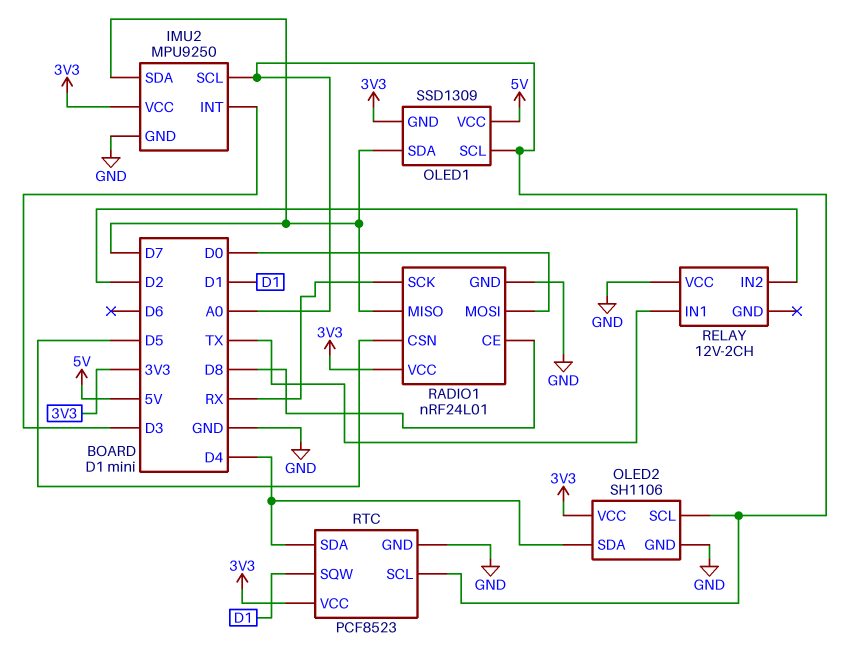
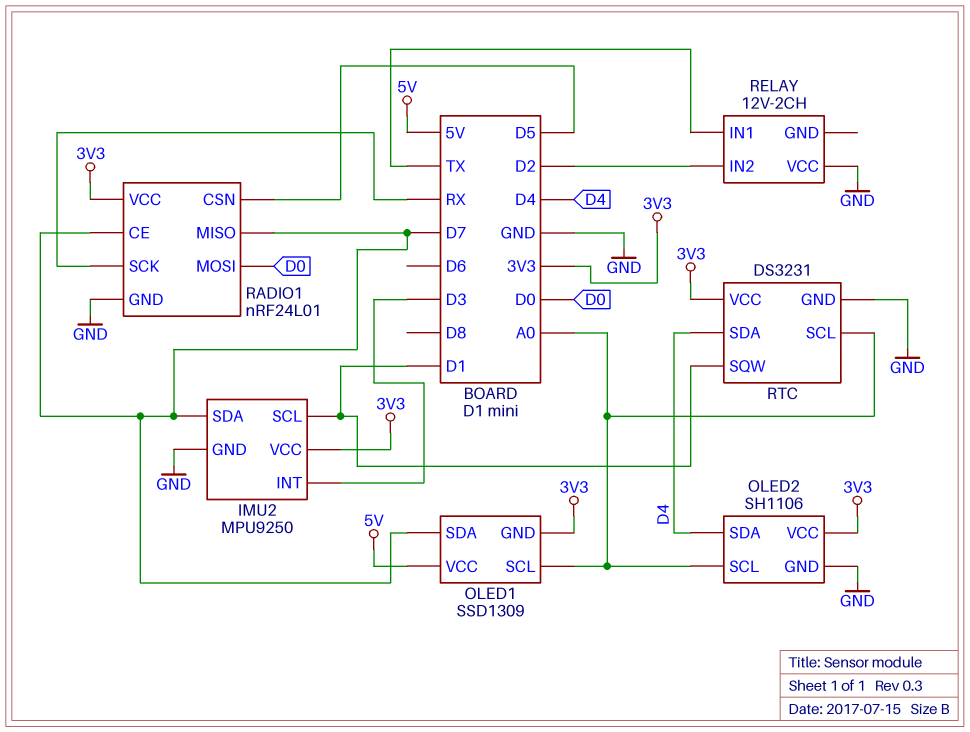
IMU2 pin SCL: A0 -> D1
RADIO1 pin CE: D8 -> D7
RTC: PCF8523 -> DS3231

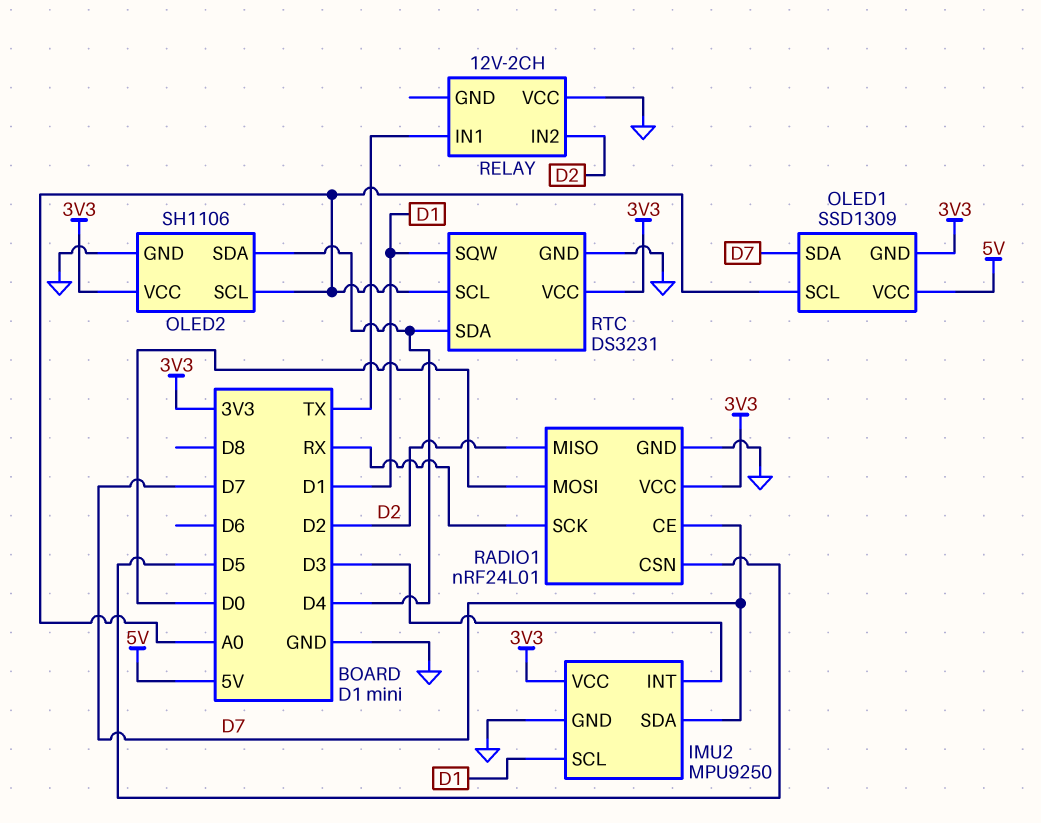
RADIO1 pin MISO: D7 -> D2

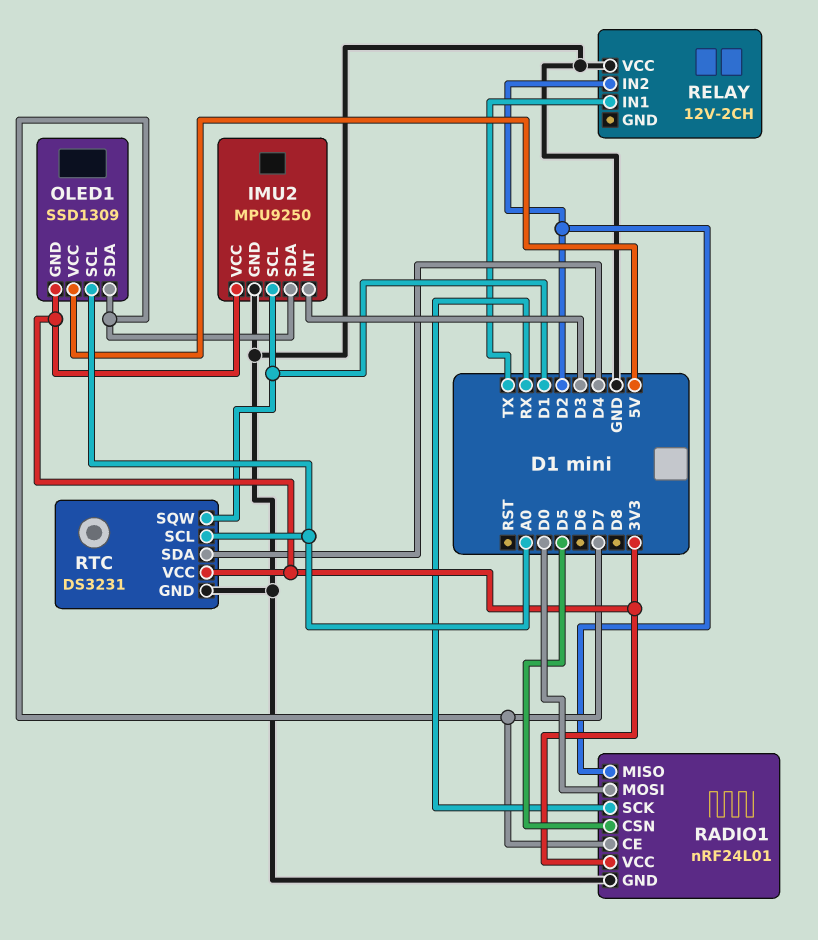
OLED2: SH1106 -> none
OLED2 pin GND: GND -> none
OLED2 pin SCL: A0 -> none
OLED2 pin SDA: D4 -> none
OLED2 pin VCC: 3V3 -> none

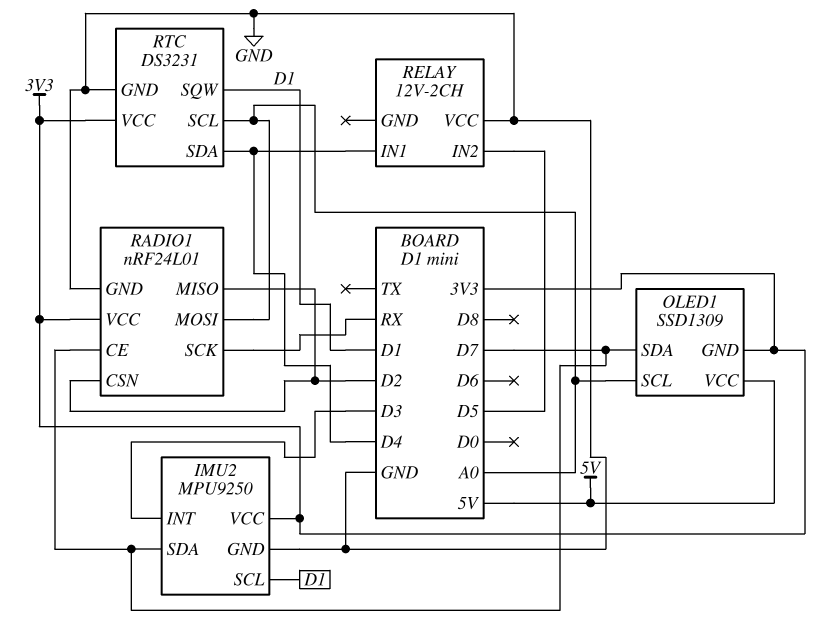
RADIO1 pin CSN: D5 -> D2
RADIO1 pin MOSI: D0 -> A0
RELAY pin IN1: TX -> D4
RELAY pin IN2: D2 -> D5

